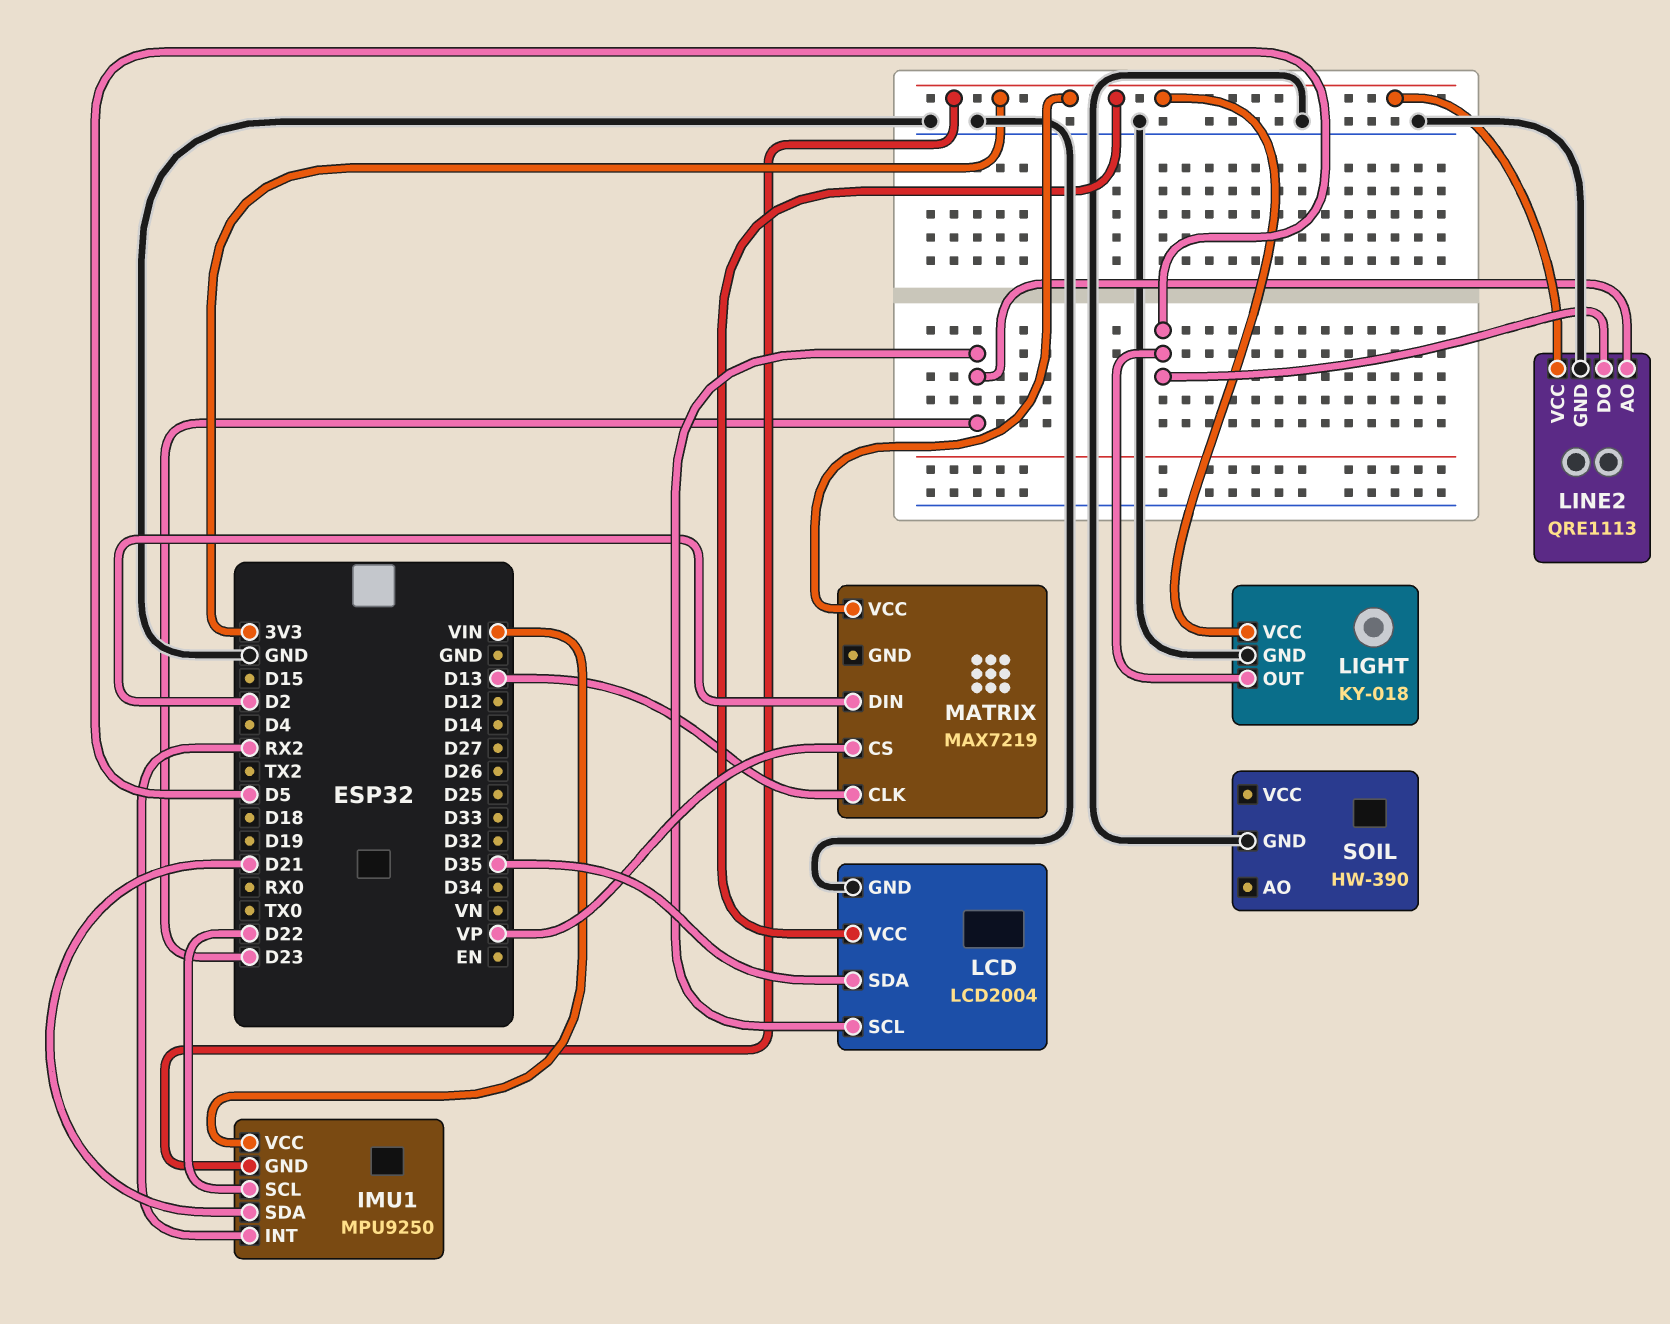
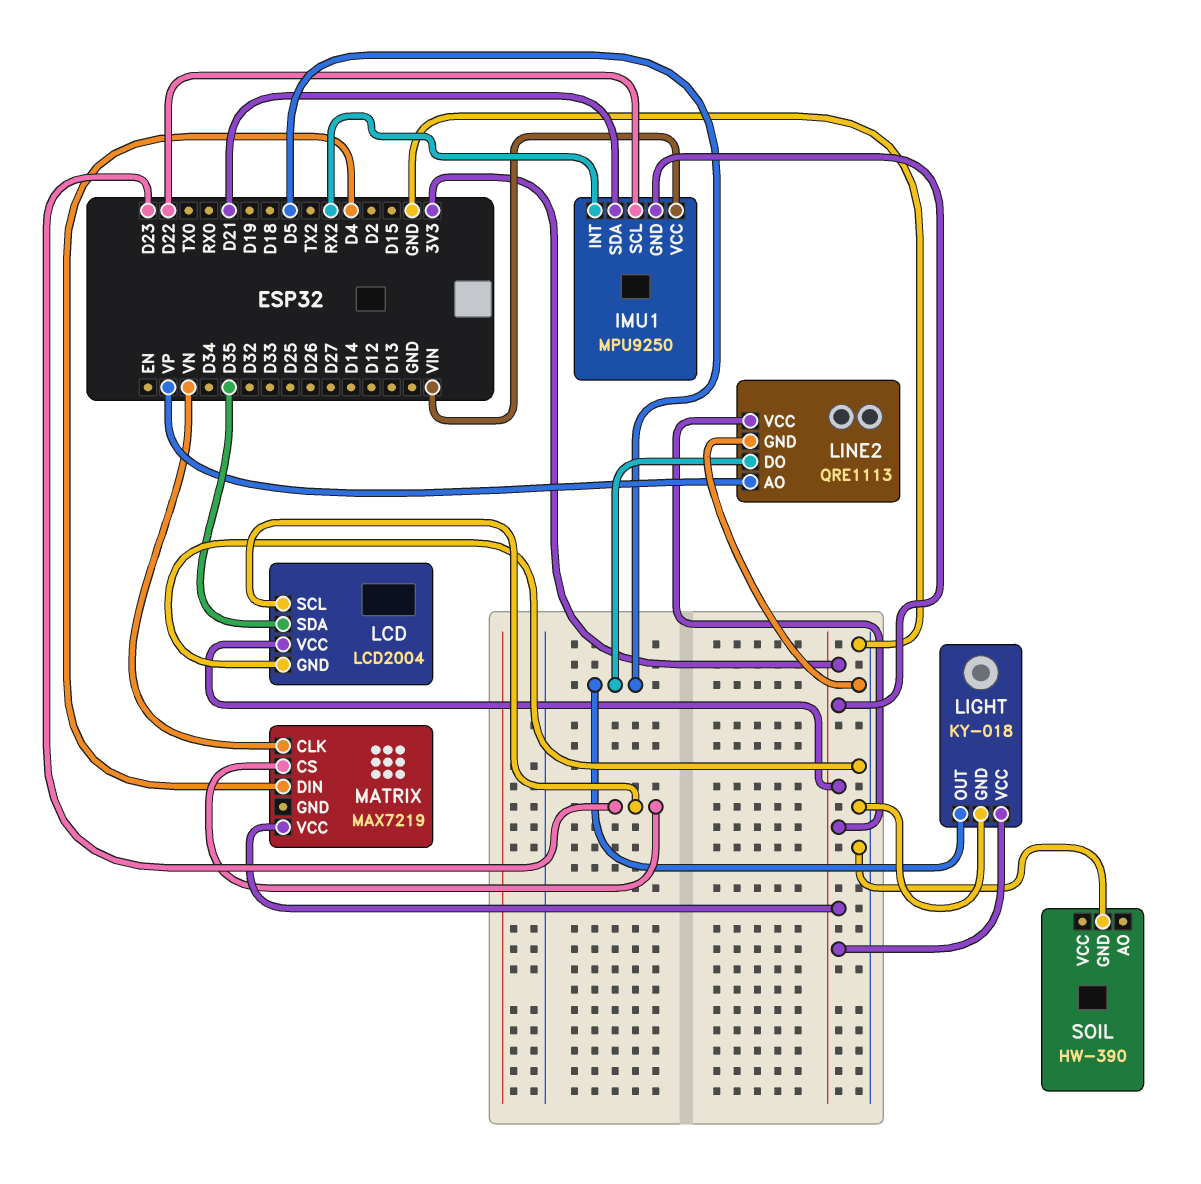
LINE2 pin AO: D23 -> VP
MATRIX pin CLK: D13 -> VN
MATRIX pin CS: VP -> D23
MATRIX pin DIN: D2 -> D4

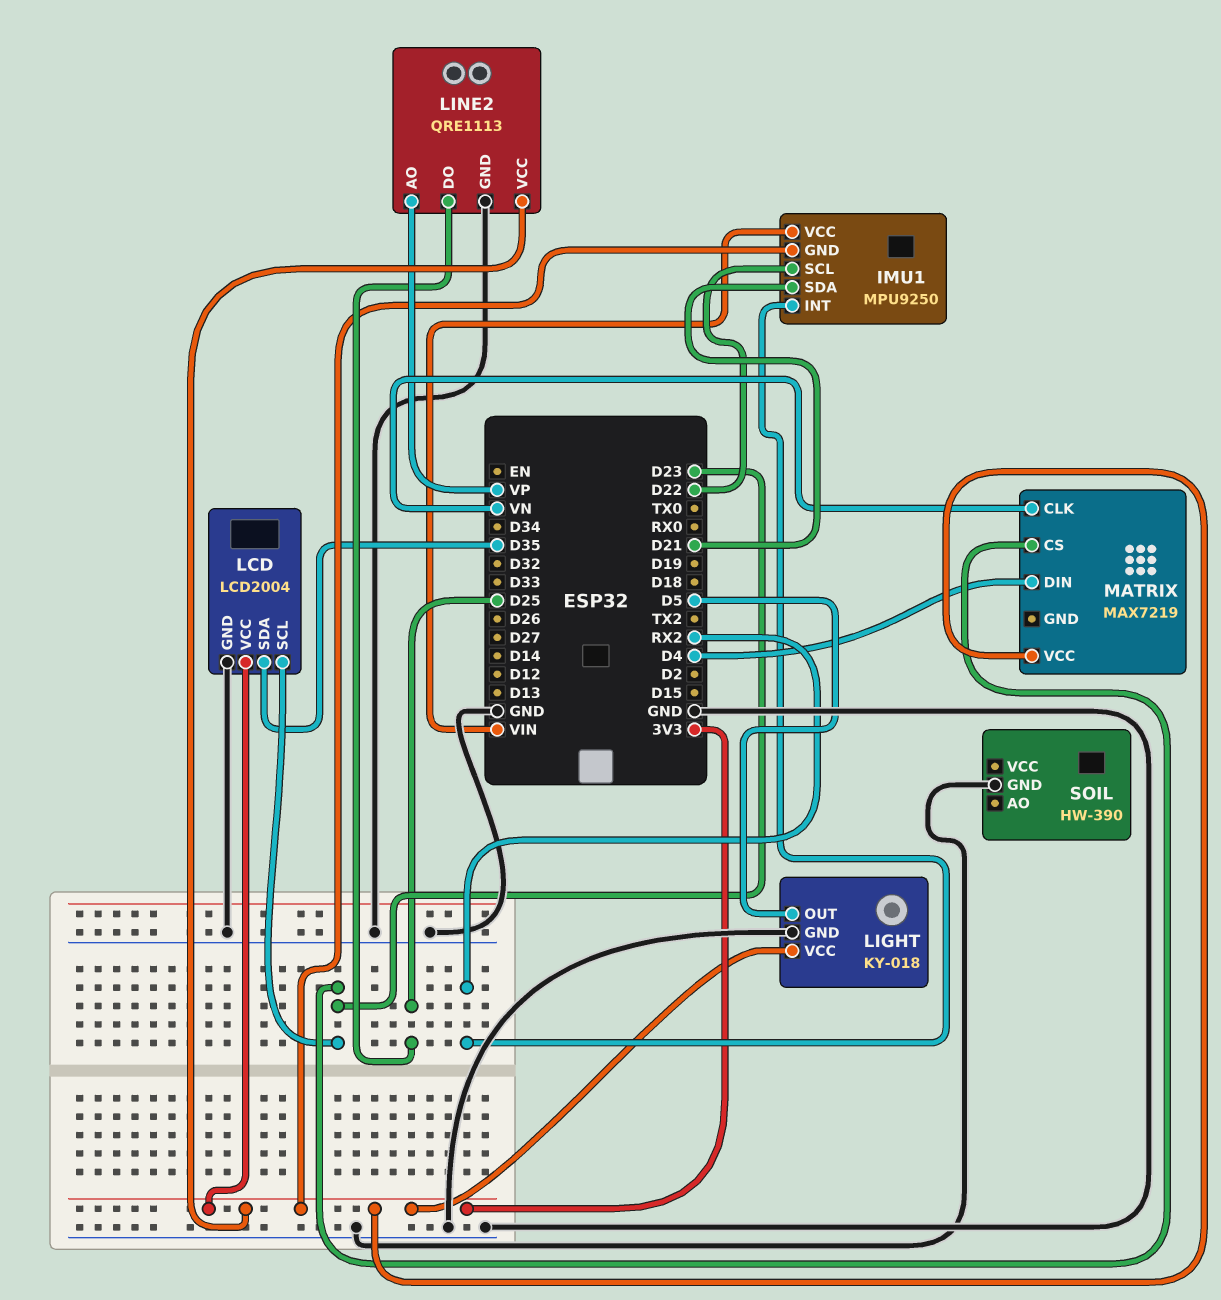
LINE2 pin DO: D5 -> D25

